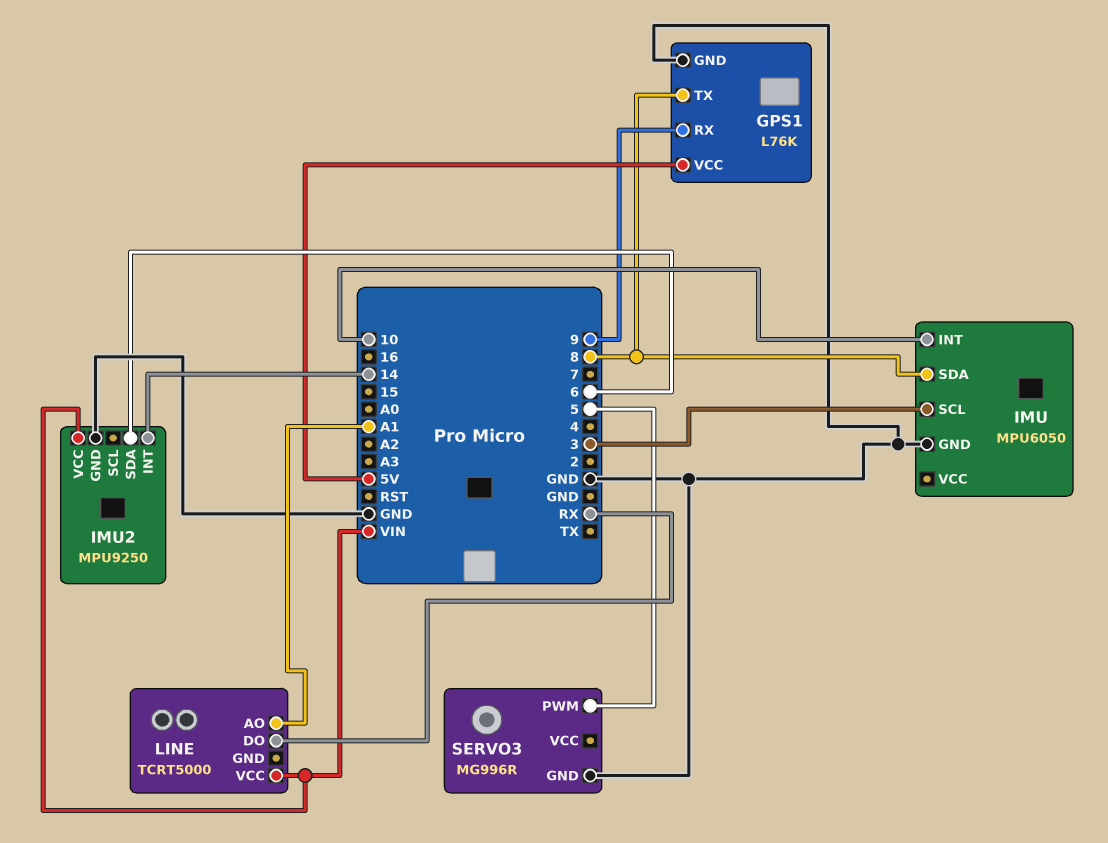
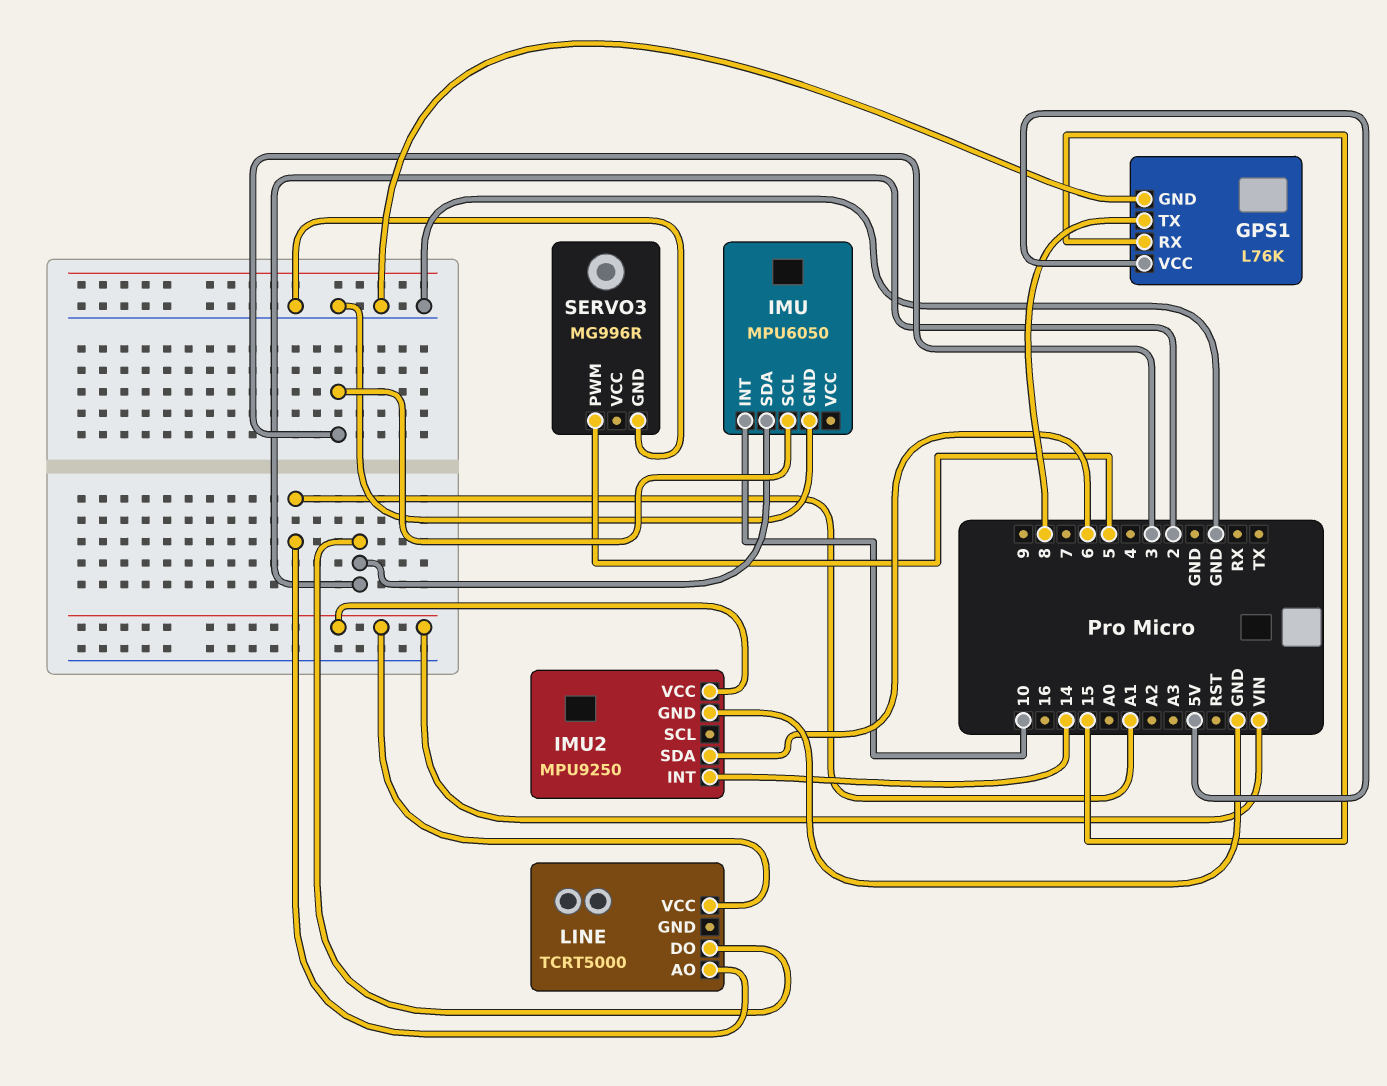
GPS1 pin RX: 9 -> 15
IMU pin SDA: 8 -> 2
LINE pin DO: RX -> 2

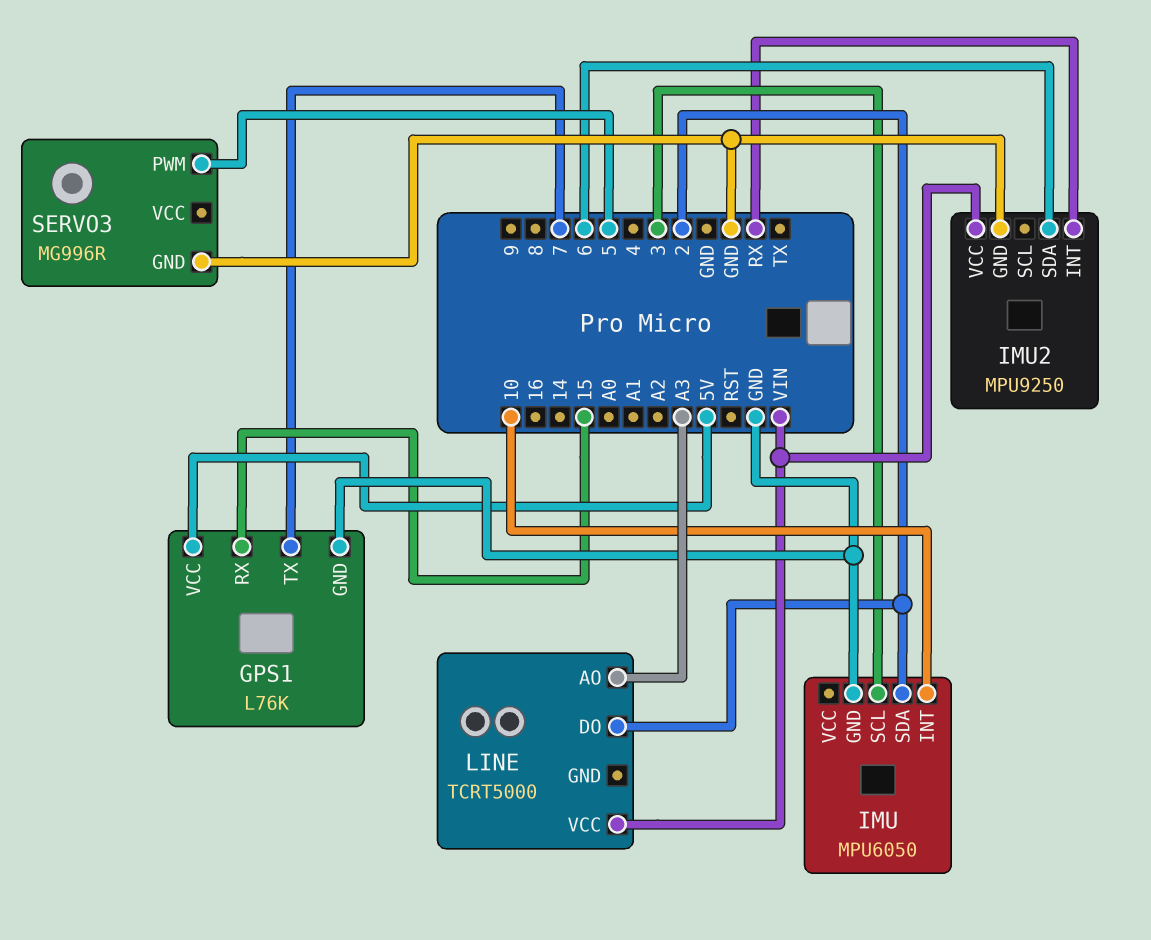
GPS1 pin TX: 8 -> 7
IMU2 pin INT: 14 -> RX
LINE pin AO: A1 -> A3

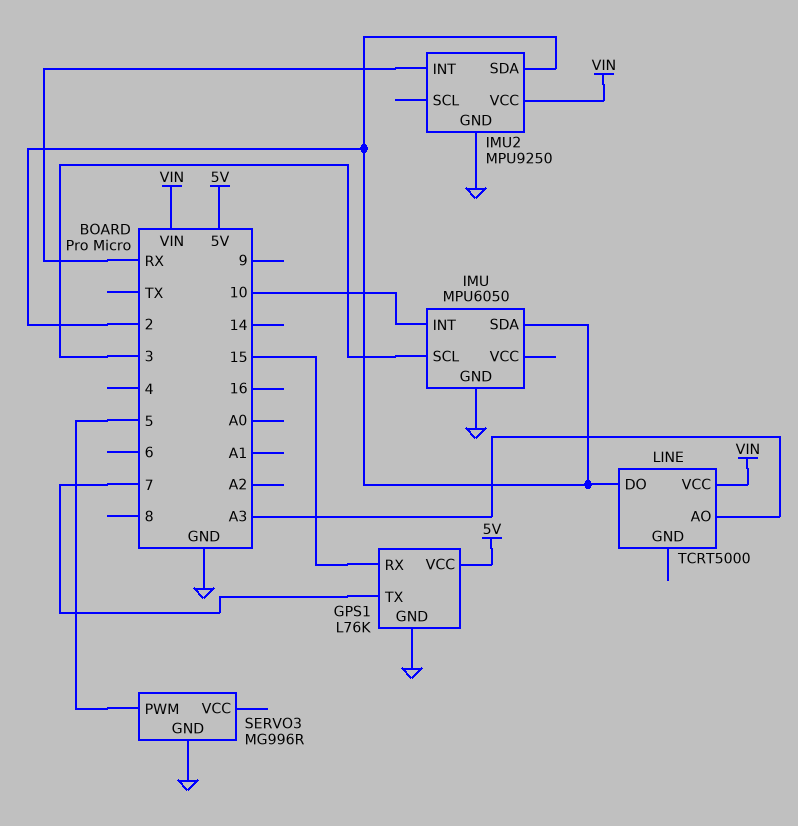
IMU2 pin SDA: 6 -> 2

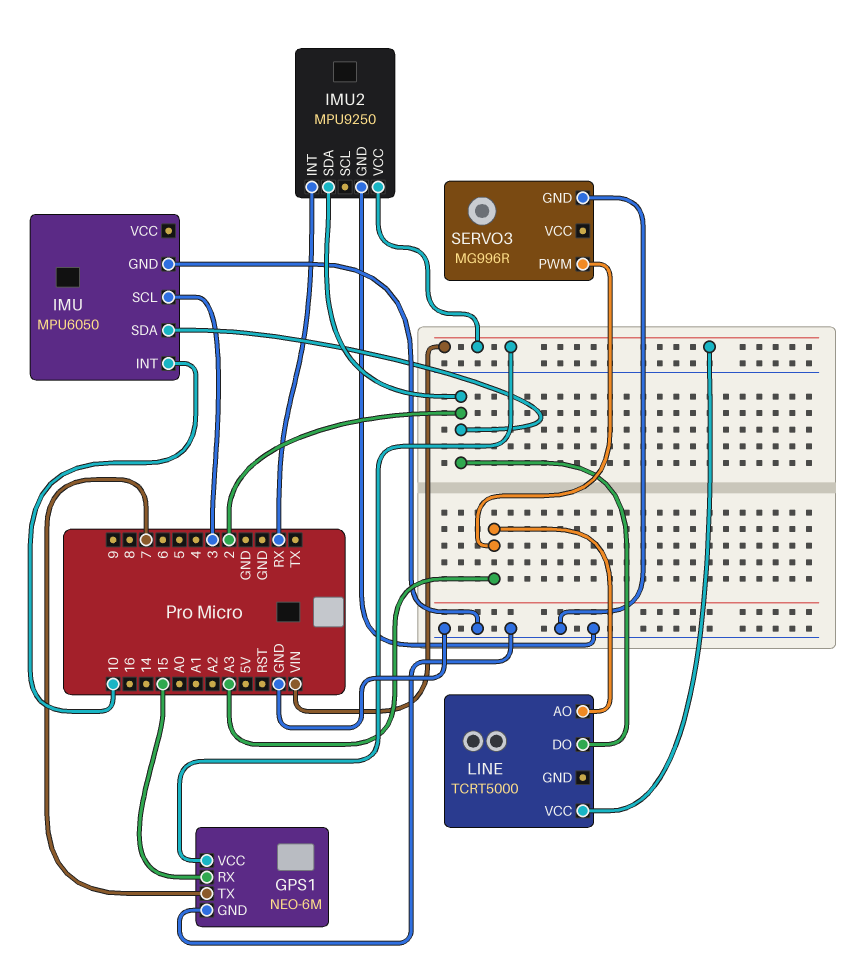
GPS1: L76K -> NEO-6M
GPS1 pin VCC: 5V -> VIN
SERVO3 pin PWM: 5 -> A3

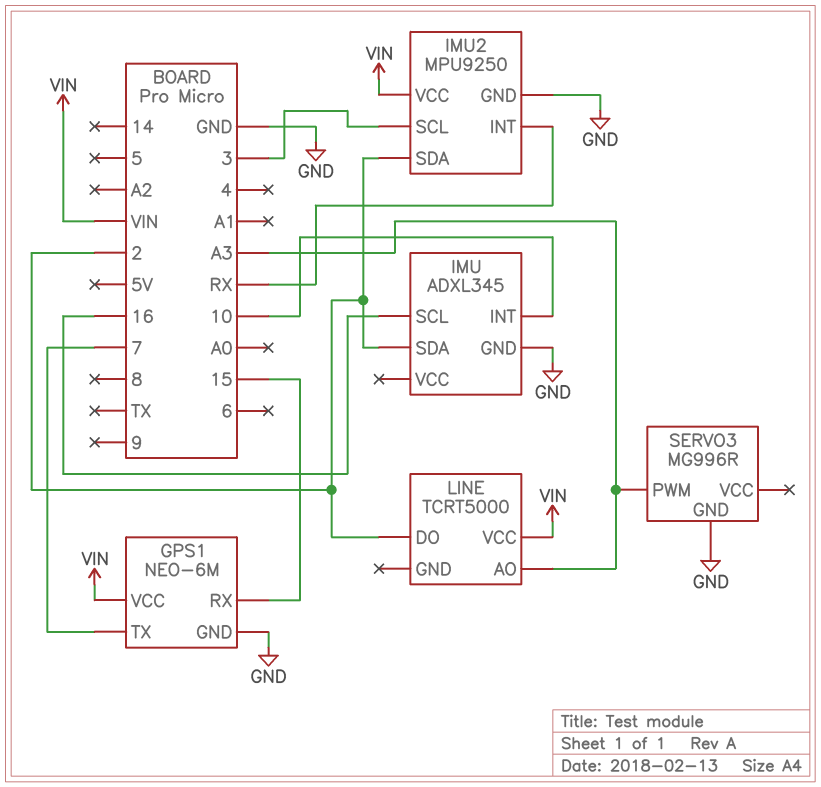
IMU: MPU6050 -> ADXL345
IMU pin SCL: 3 -> 16
IMU2 pin SCL: none -> 3

